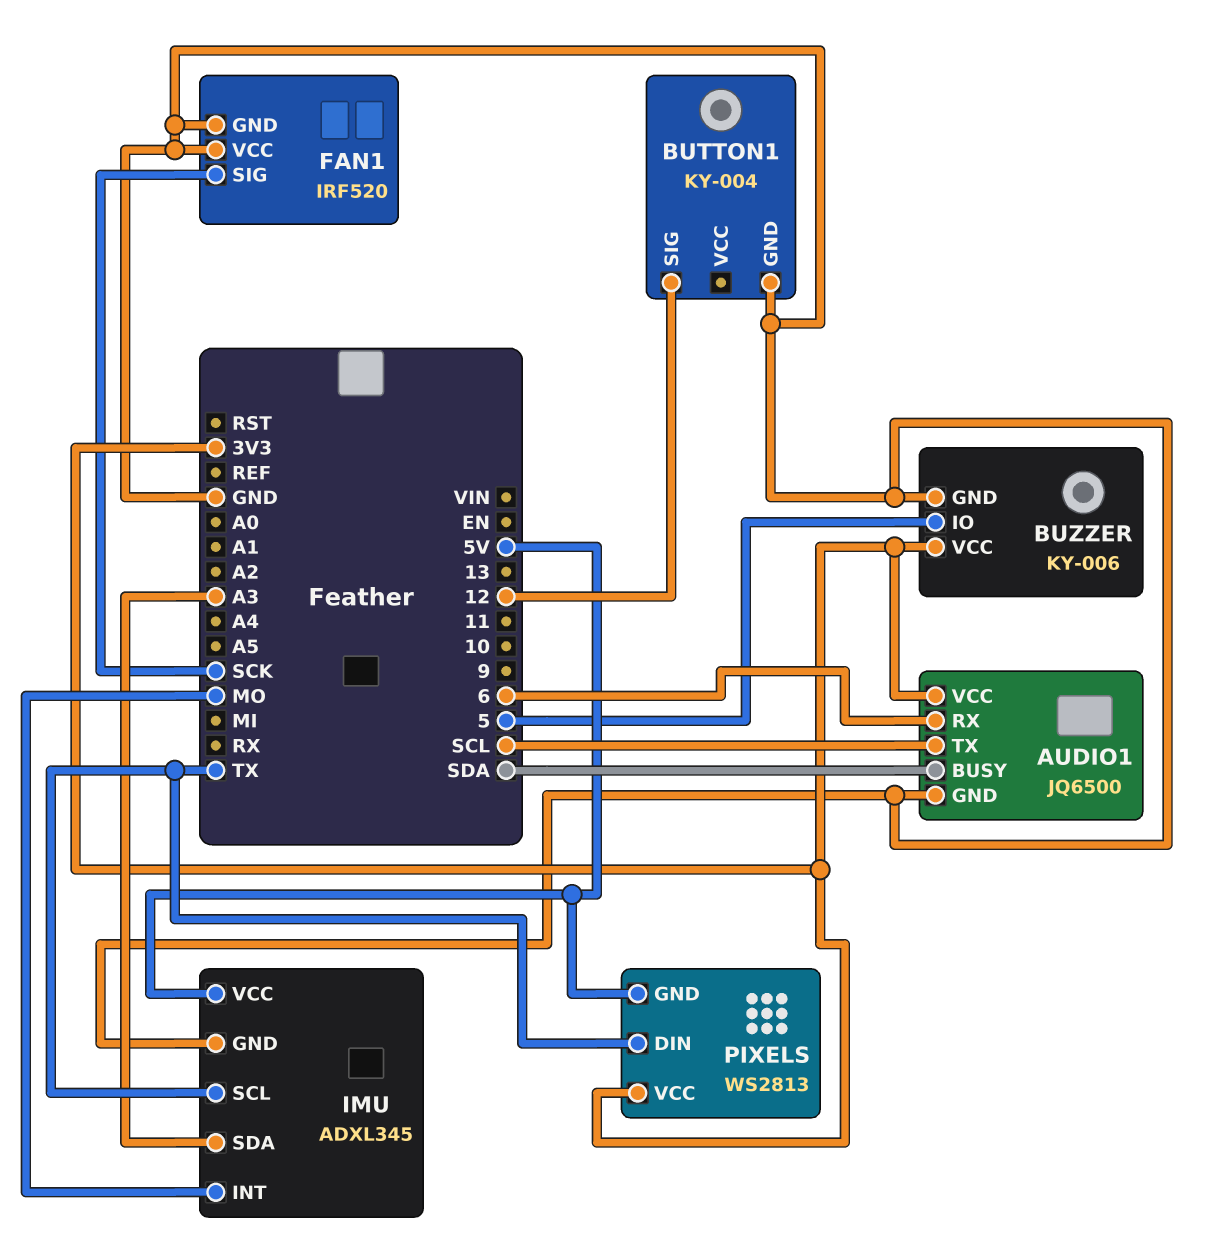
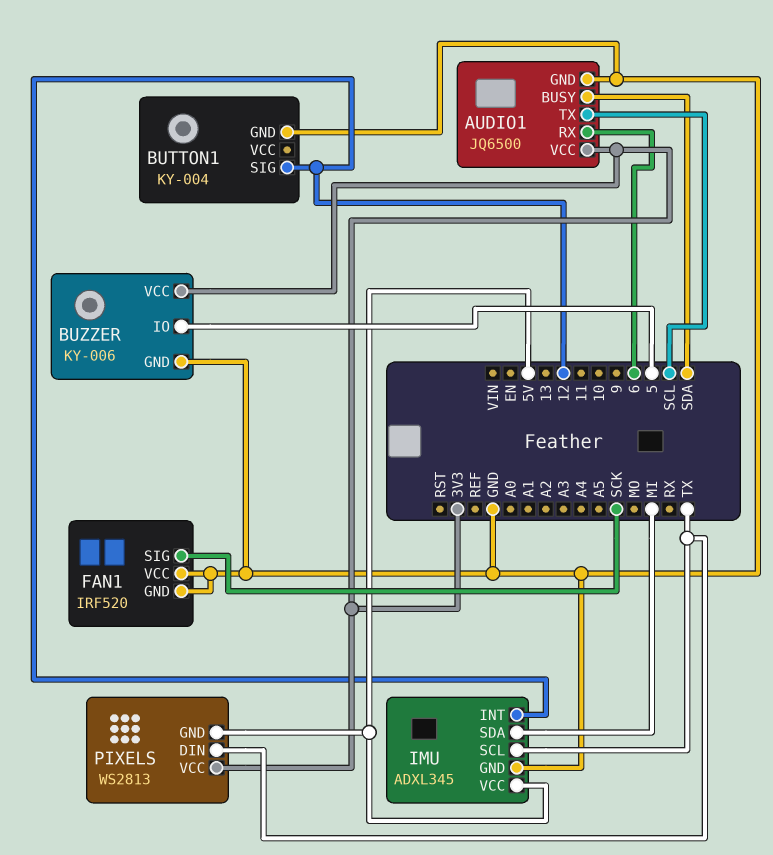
IMU pin INT: MO -> 12
IMU pin SDA: A3 -> MI

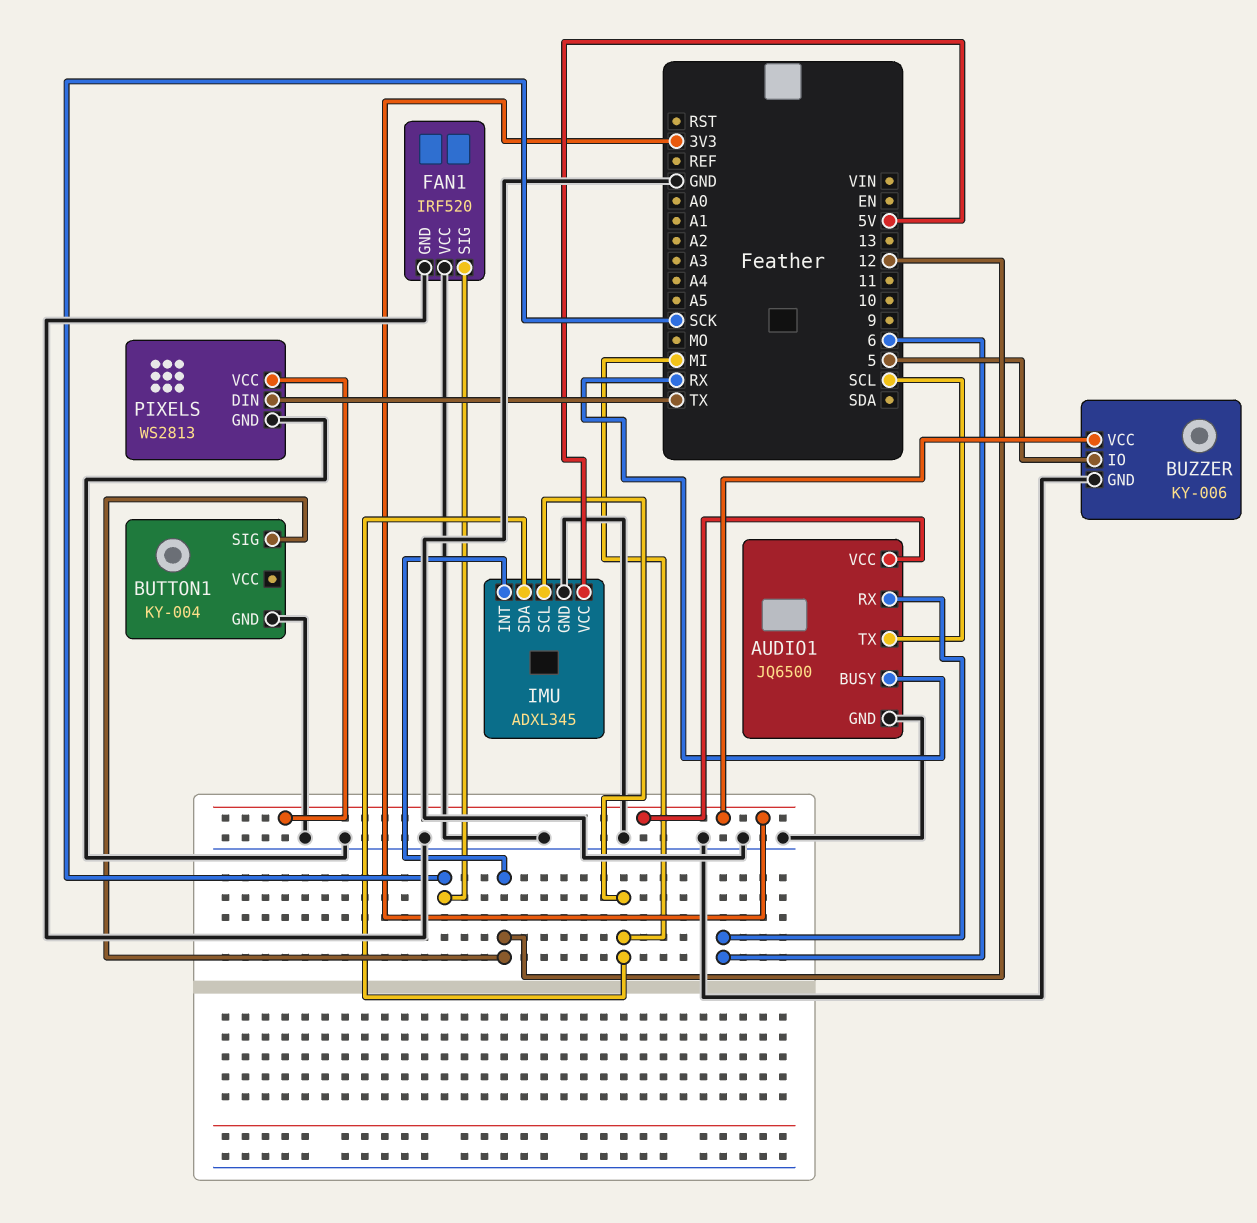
AUDIO1 pin BUSY: SDA -> RX
IMU pin SCL: TX -> MI
PIXELS pin GND: 5V -> GND

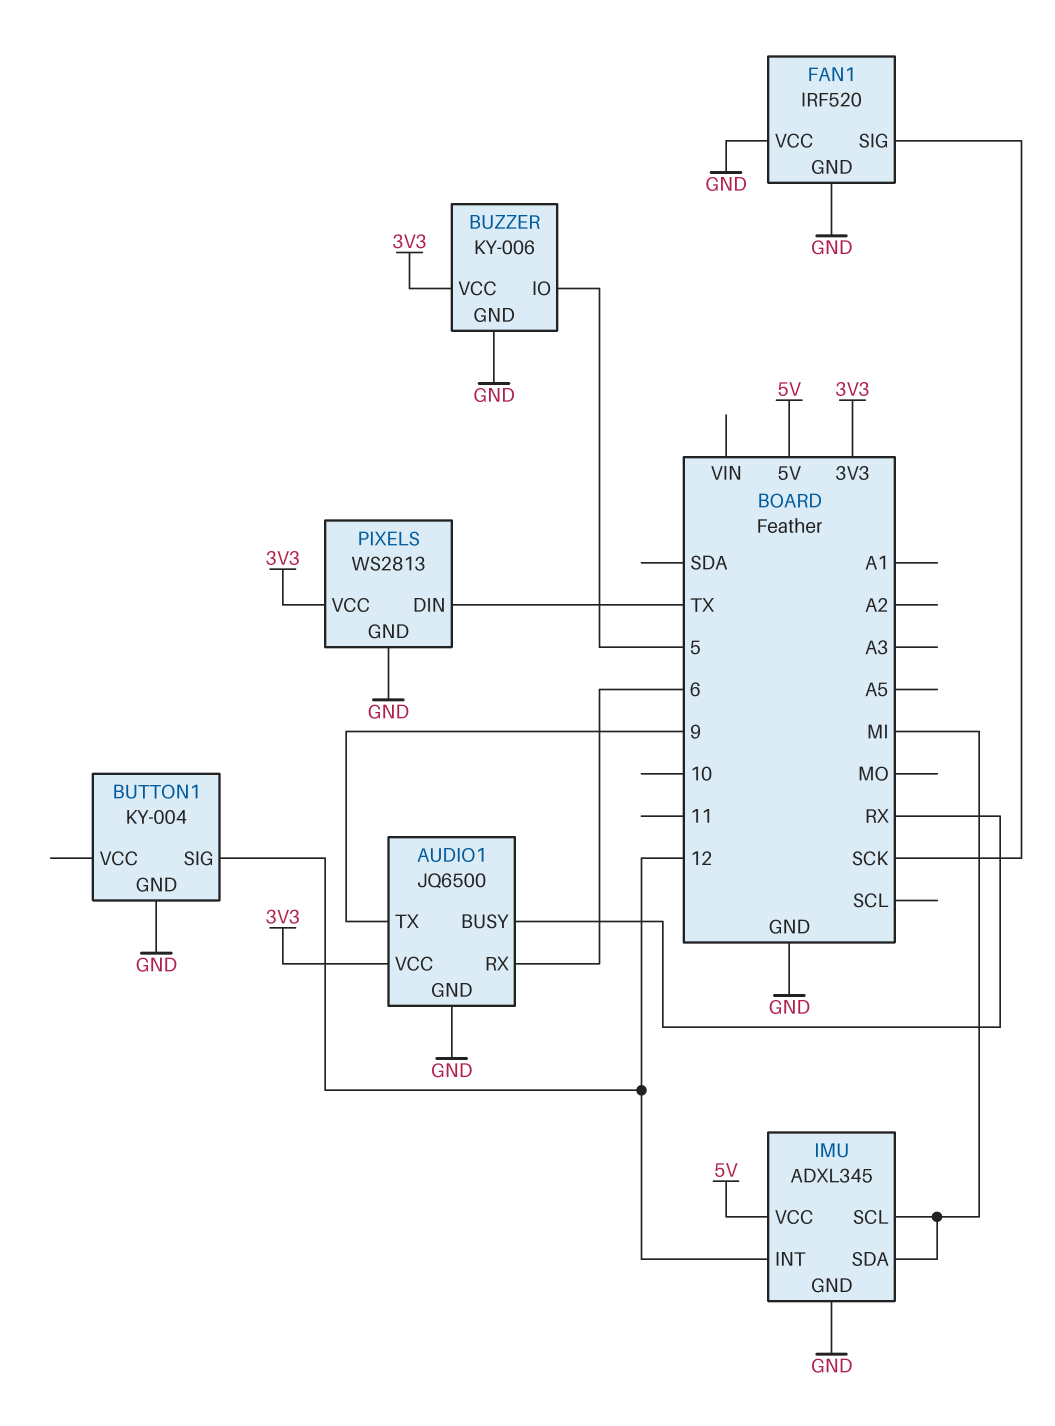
AUDIO1 pin TX: SCL -> 9

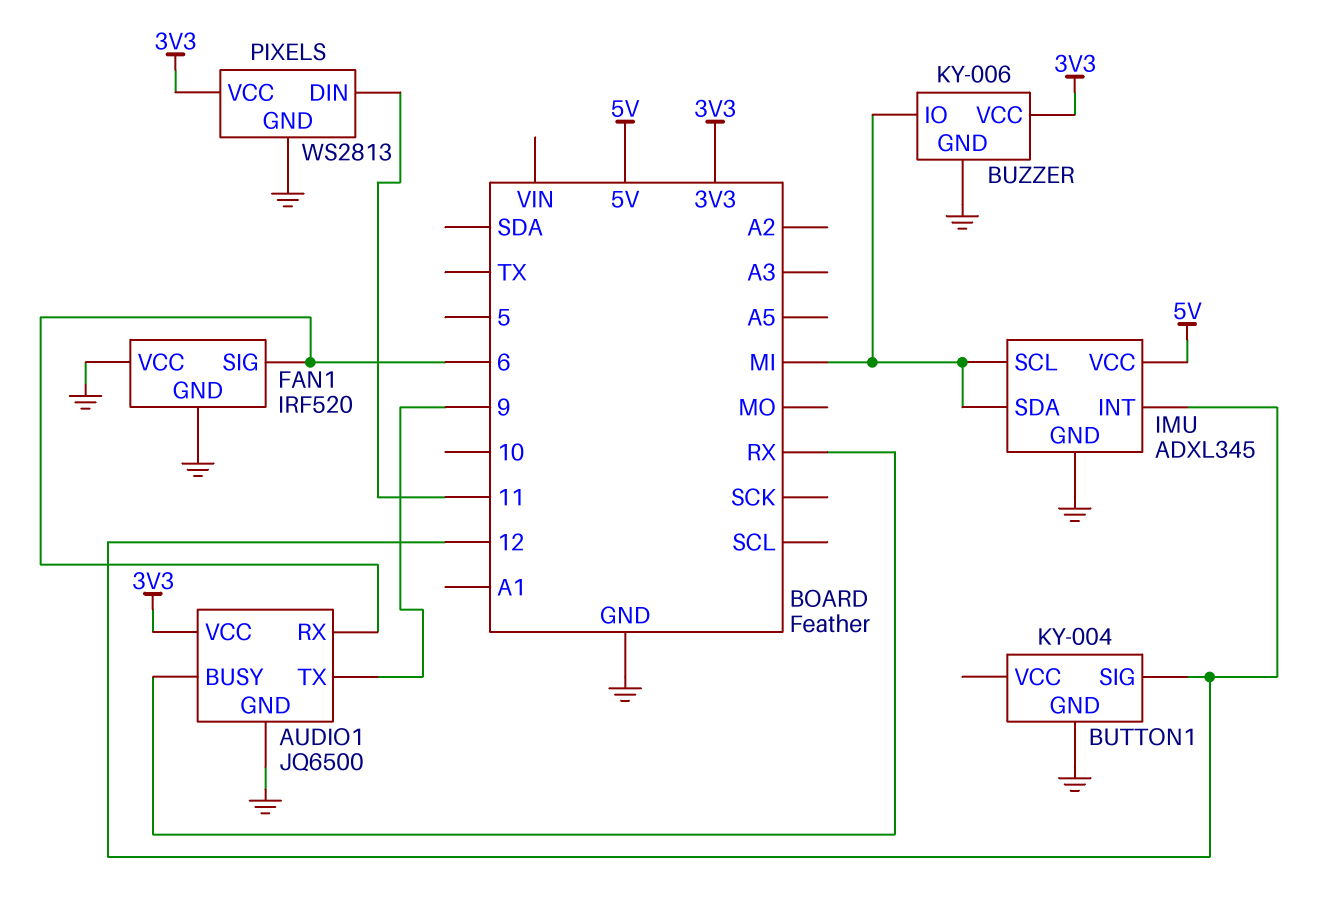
BUZZER pin IO: 5 -> MI
FAN1 pin SIG: SCK -> 6
PIXELS pin DIN: TX -> 11

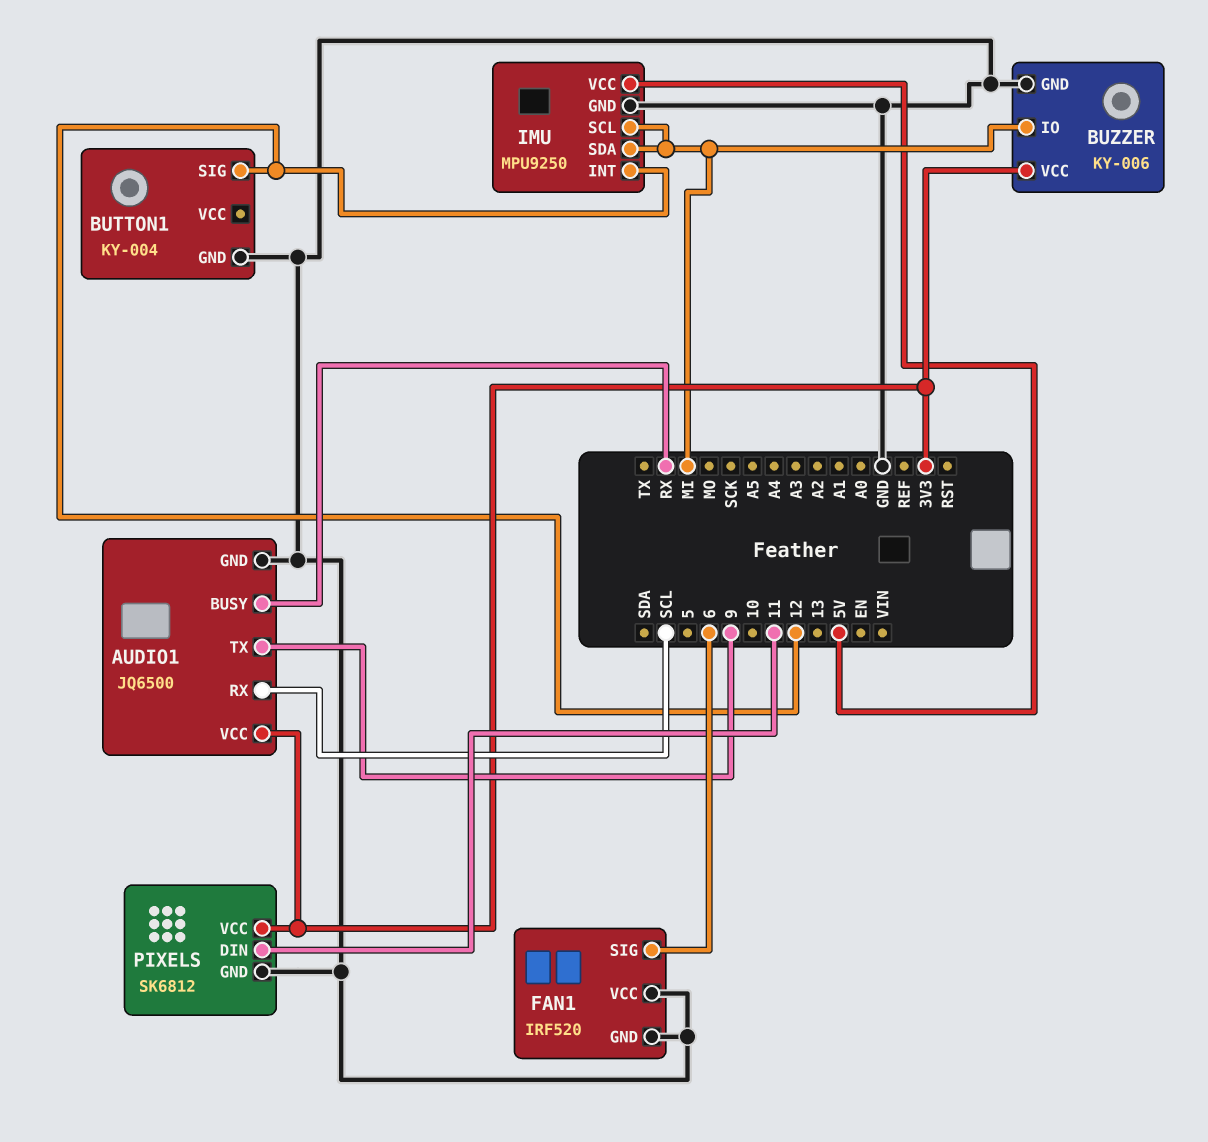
AUDIO1 pin RX: 6 -> SCL
IMU: ADXL345 -> MPU9250
PIXELS: WS2813 -> SK6812

